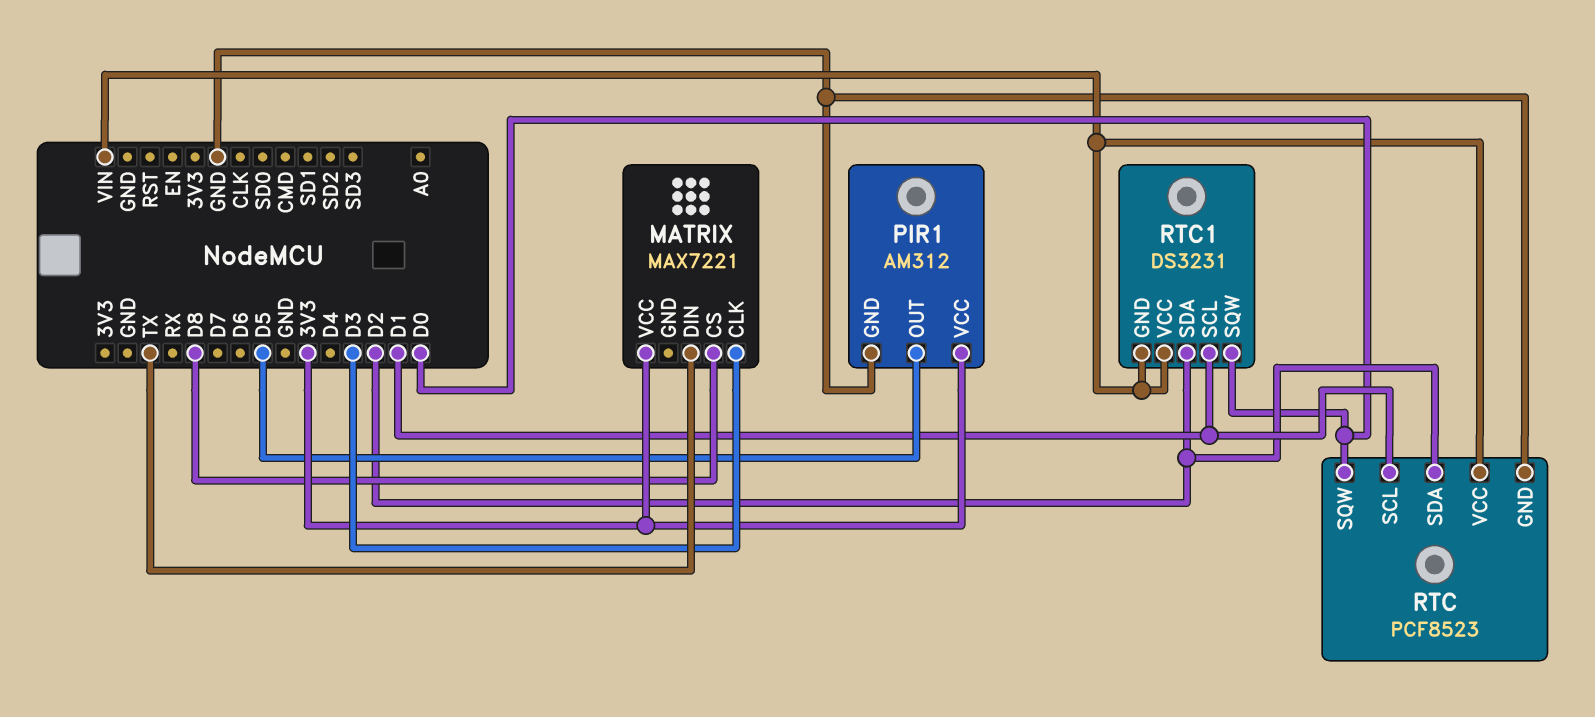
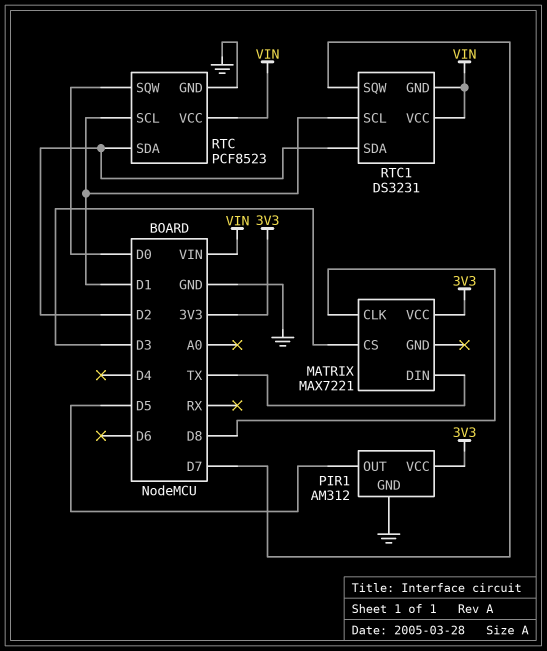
MATRIX pin CLK: D3 -> D8
MATRIX pin CS: D8 -> D3
RTC1 pin SQW: D0 -> D7

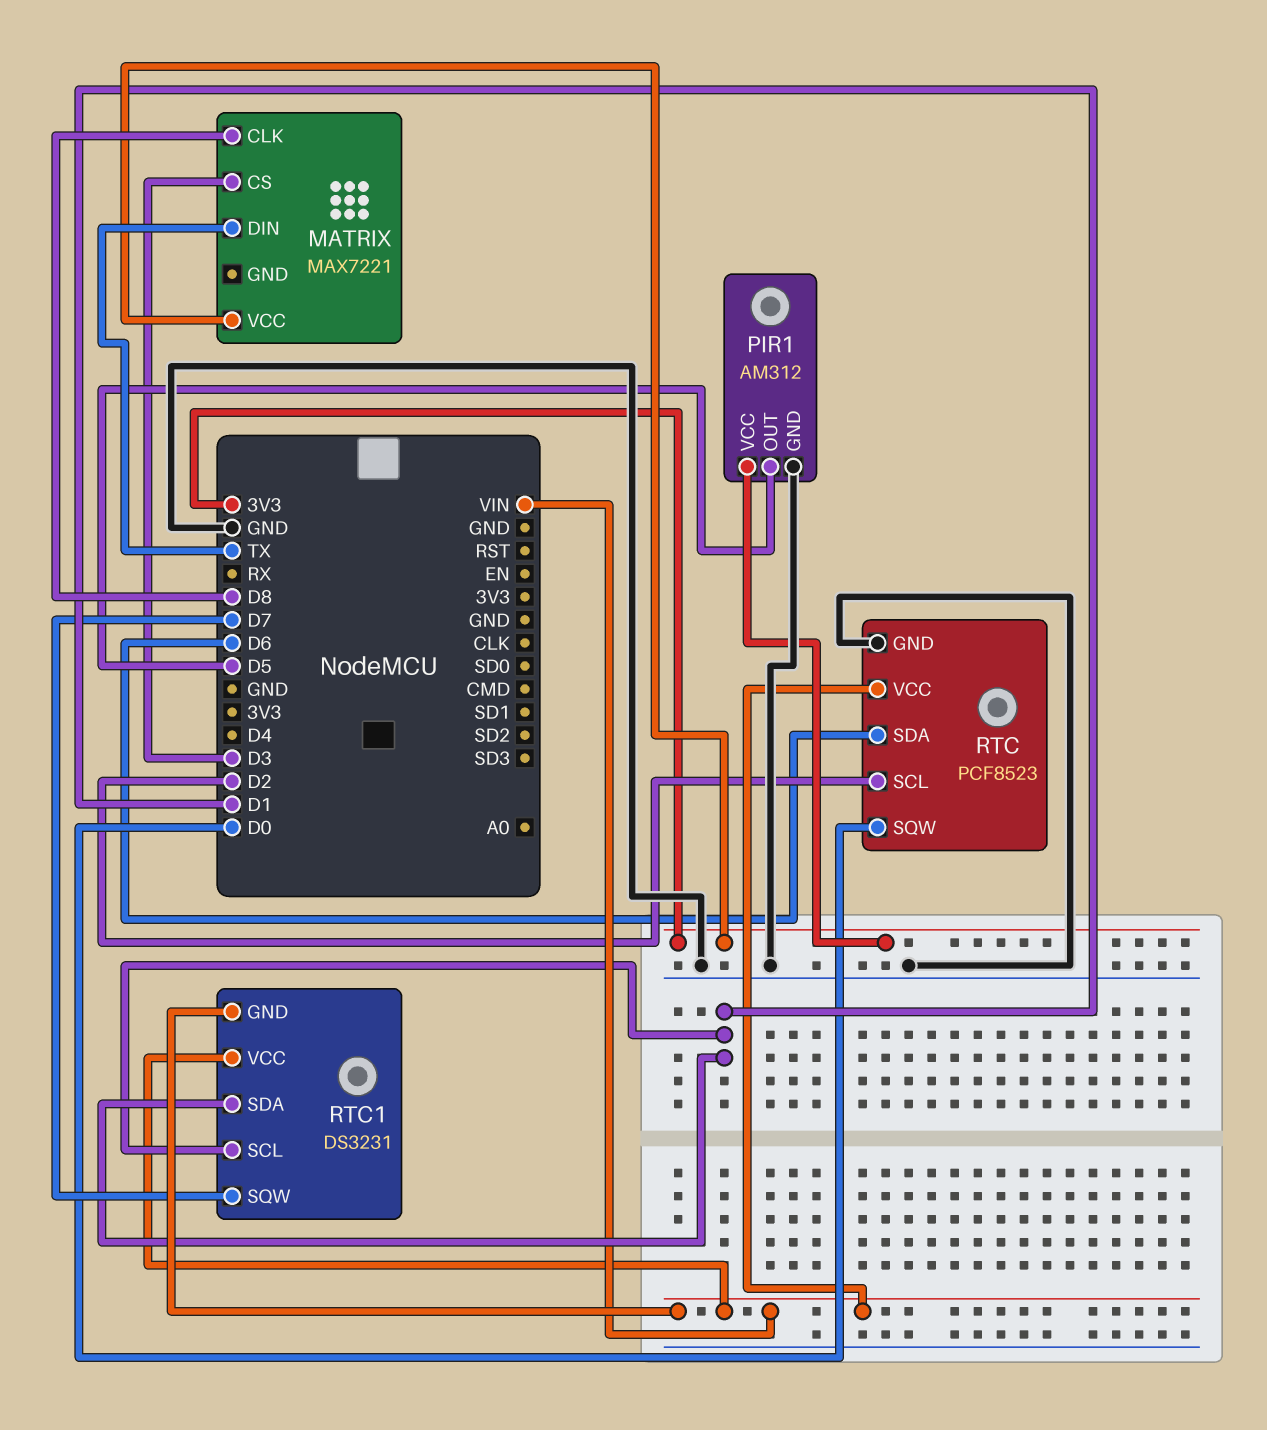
RTC pin SCL: D1 -> D2
RTC pin SDA: D2 -> D6
RTC1 pin SDA: D2 -> D1

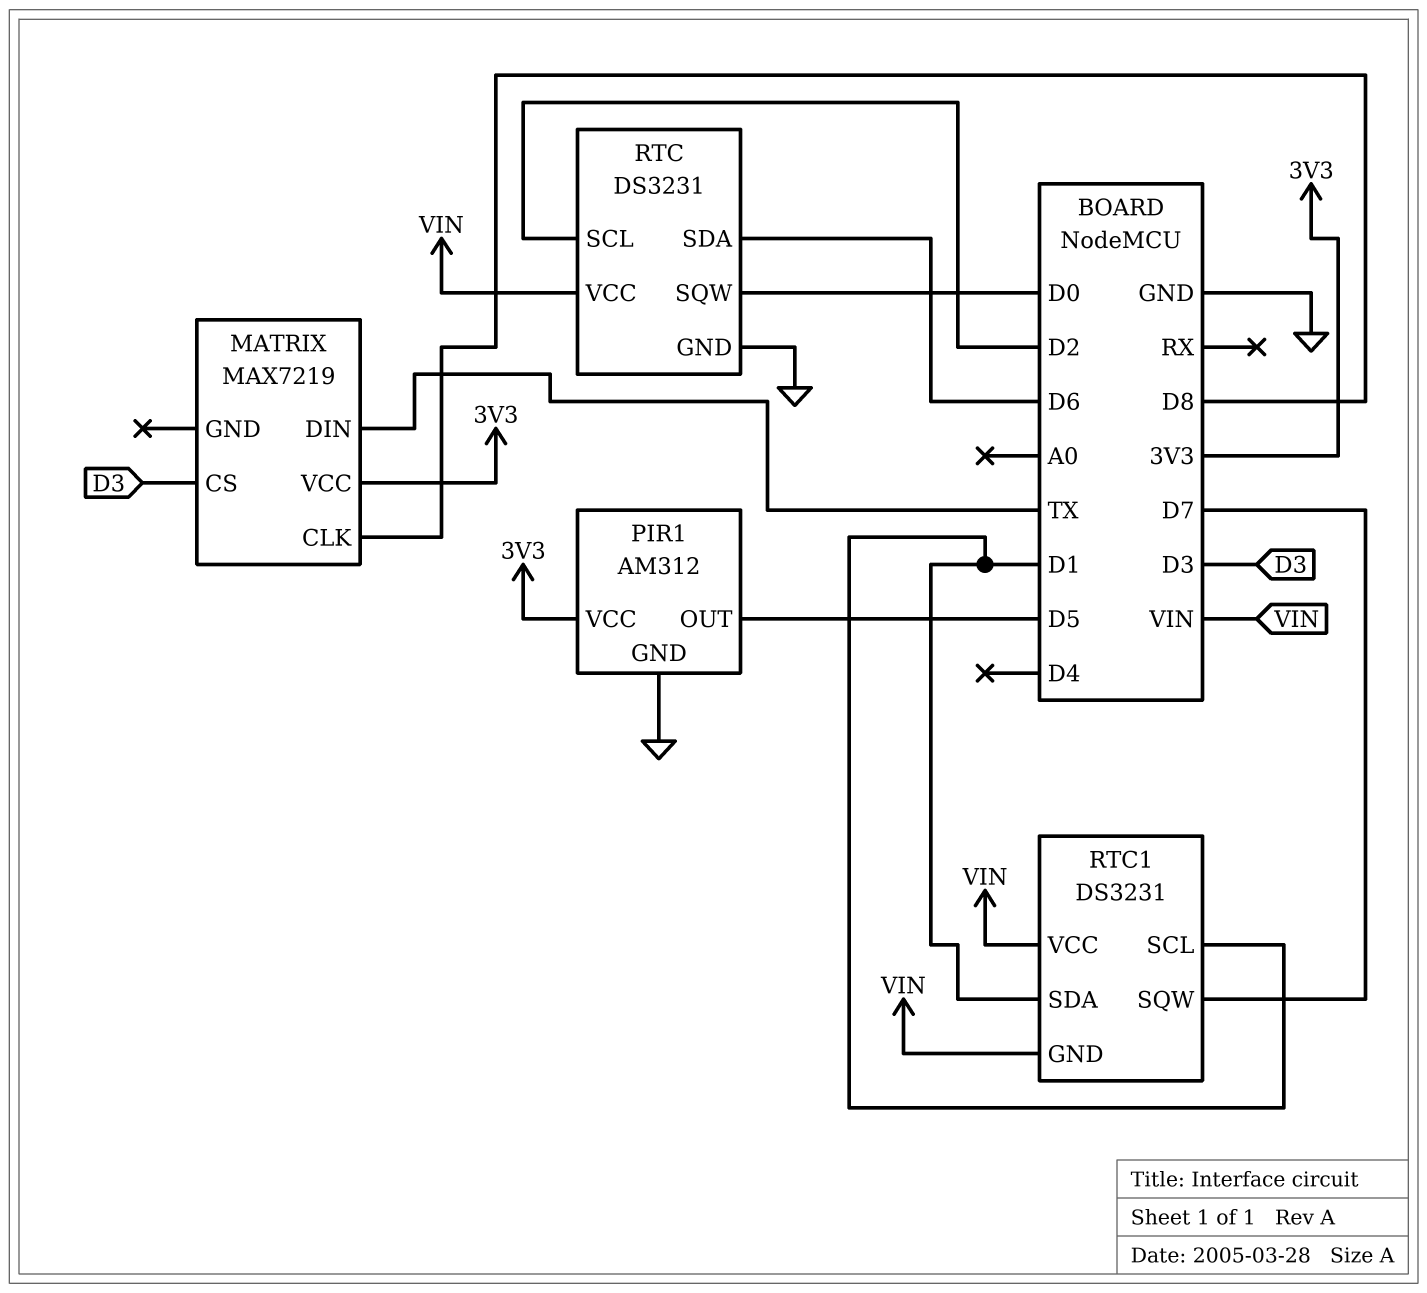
MATRIX: MAX7221 -> MAX7219
RTC: PCF8523 -> DS3231

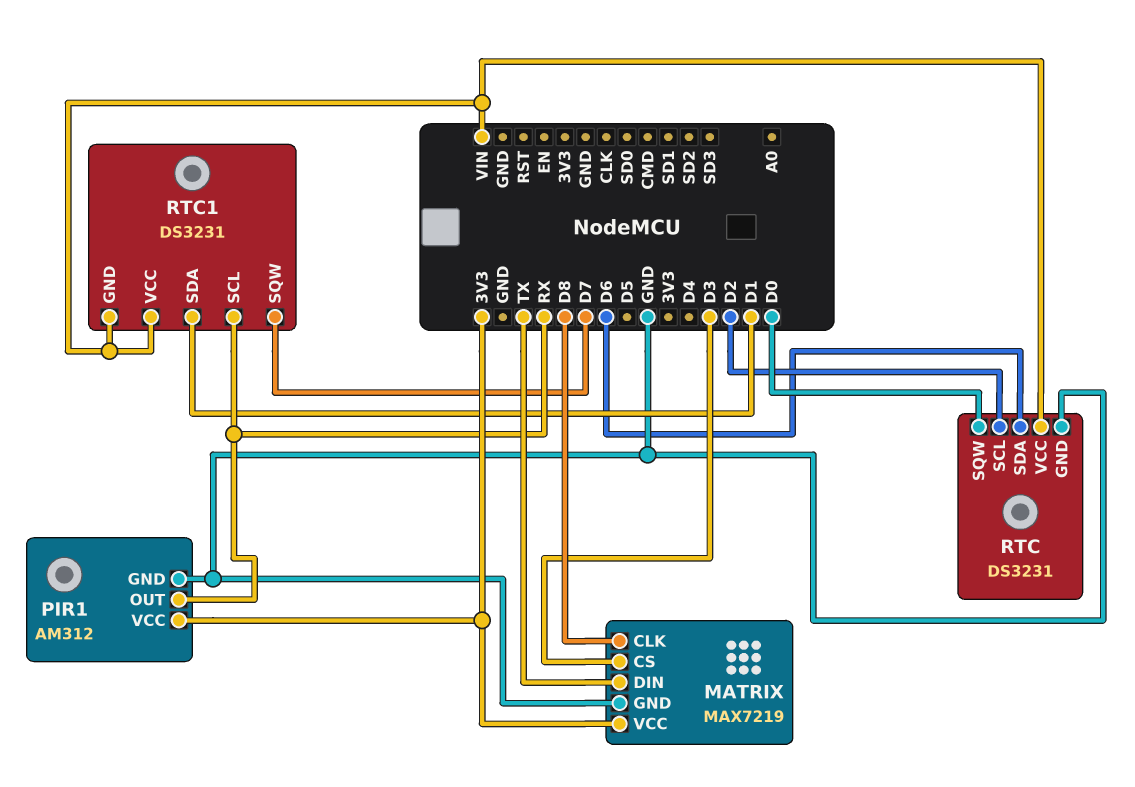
MATRIX pin GND: none -> GND
PIR1 pin OUT: D5 -> RX
RTC1 pin SCL: D1 -> RX

